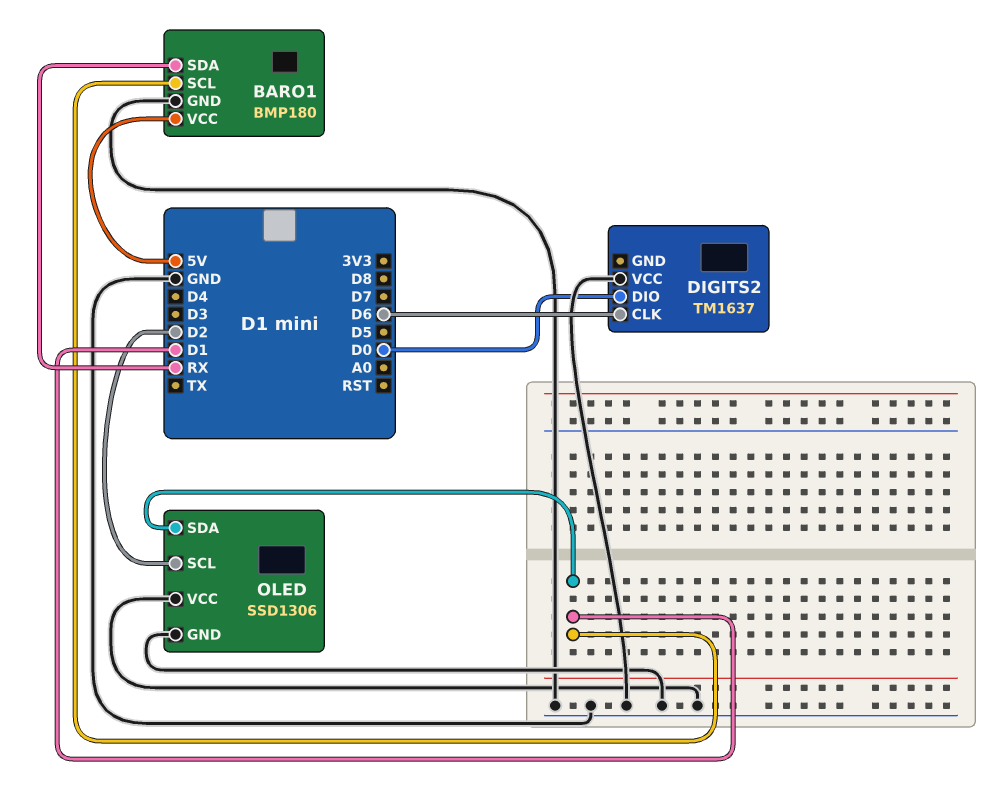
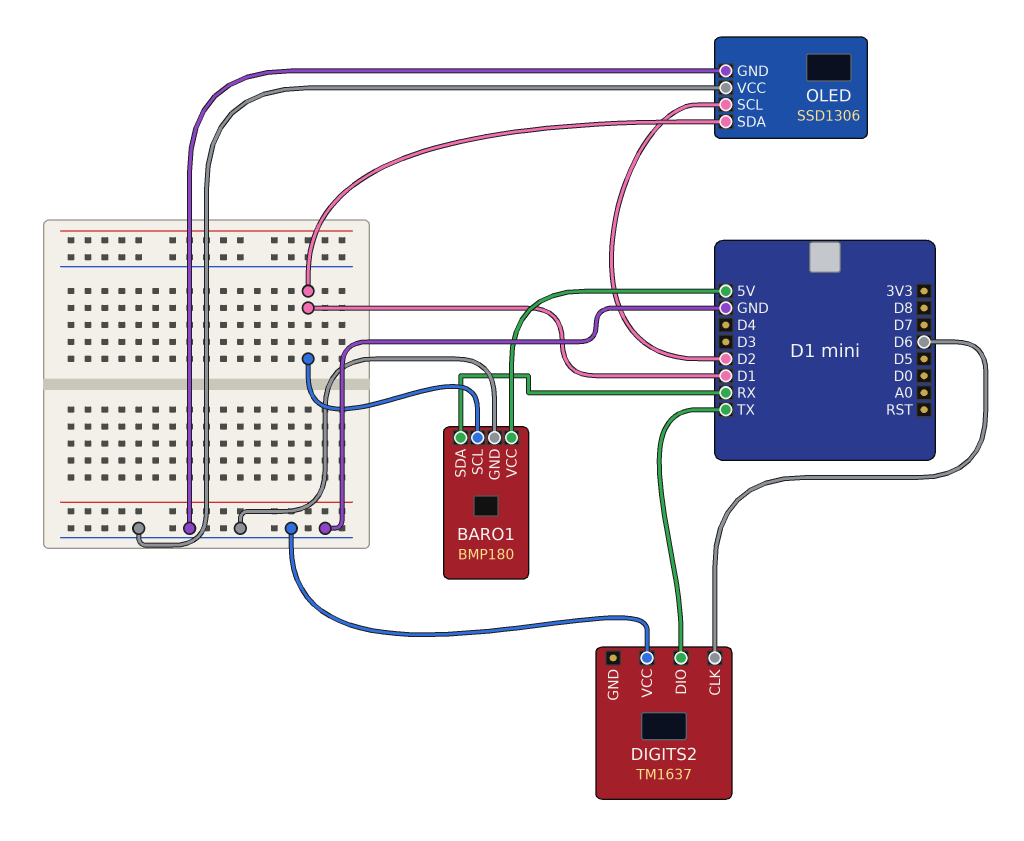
DIGITS2 pin DIO: D0 -> TX

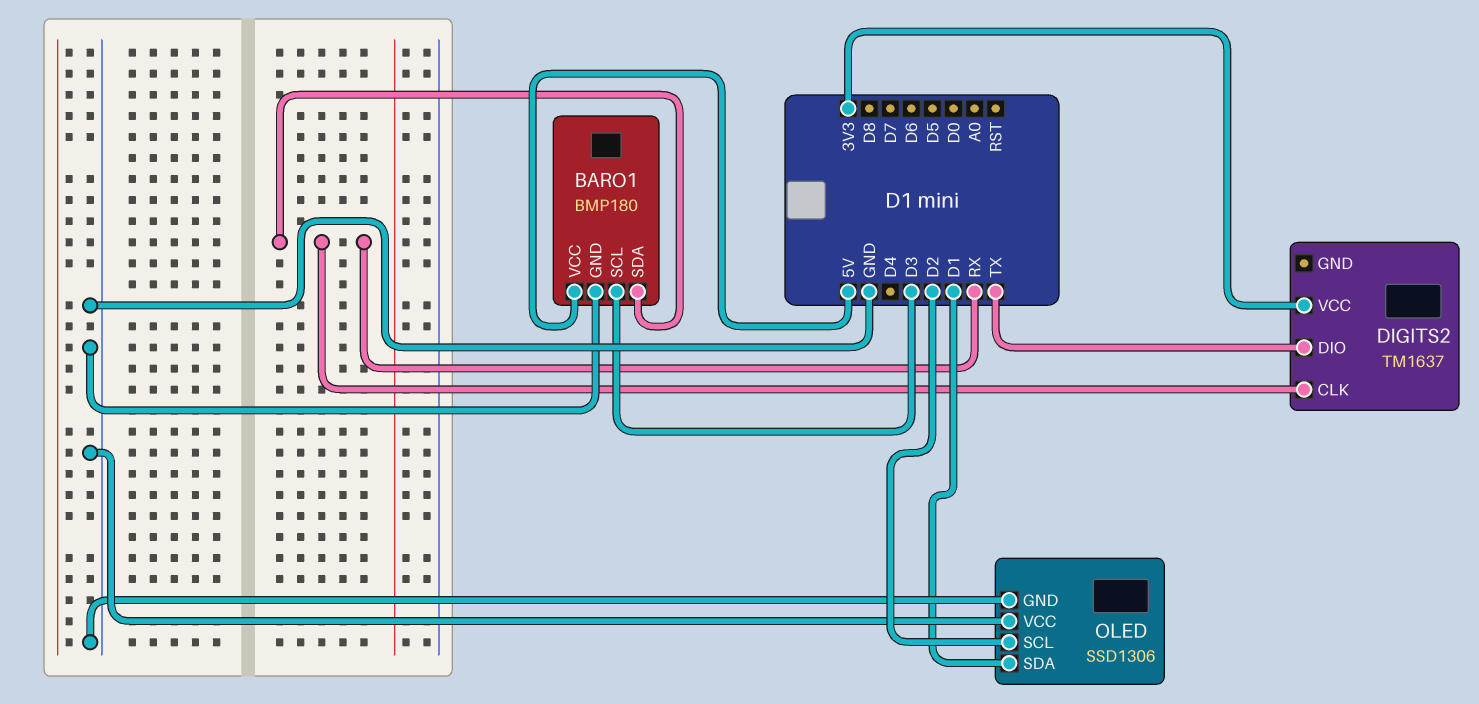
BARO1 pin SCL: D1 -> D3
DIGITS2 pin CLK: D6 -> RX
DIGITS2 pin VCC: GND -> 3V3

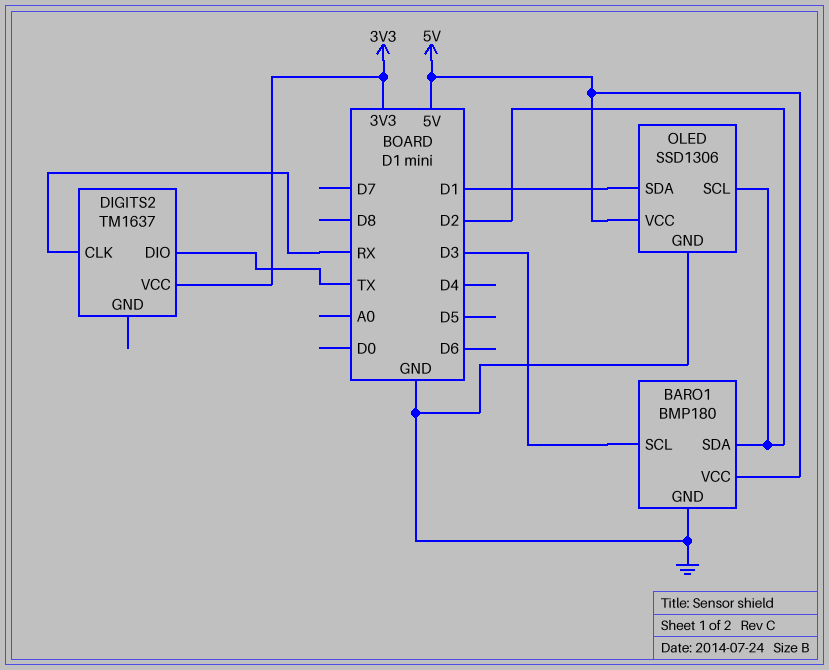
BARO1 pin SDA: RX -> D2
OLED pin VCC: GND -> 5V

